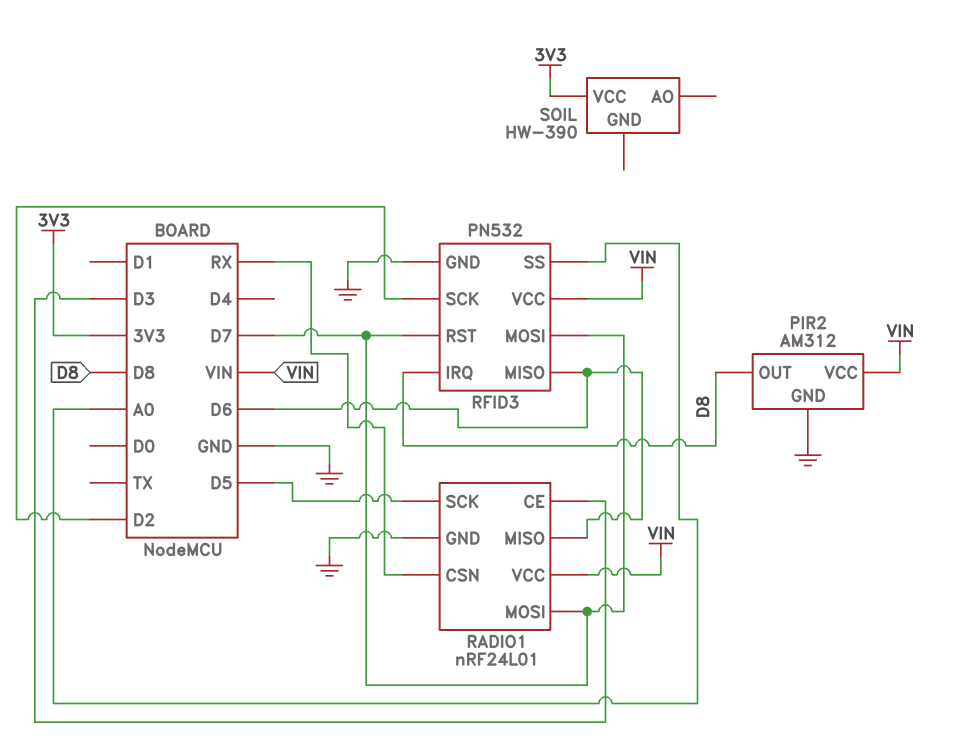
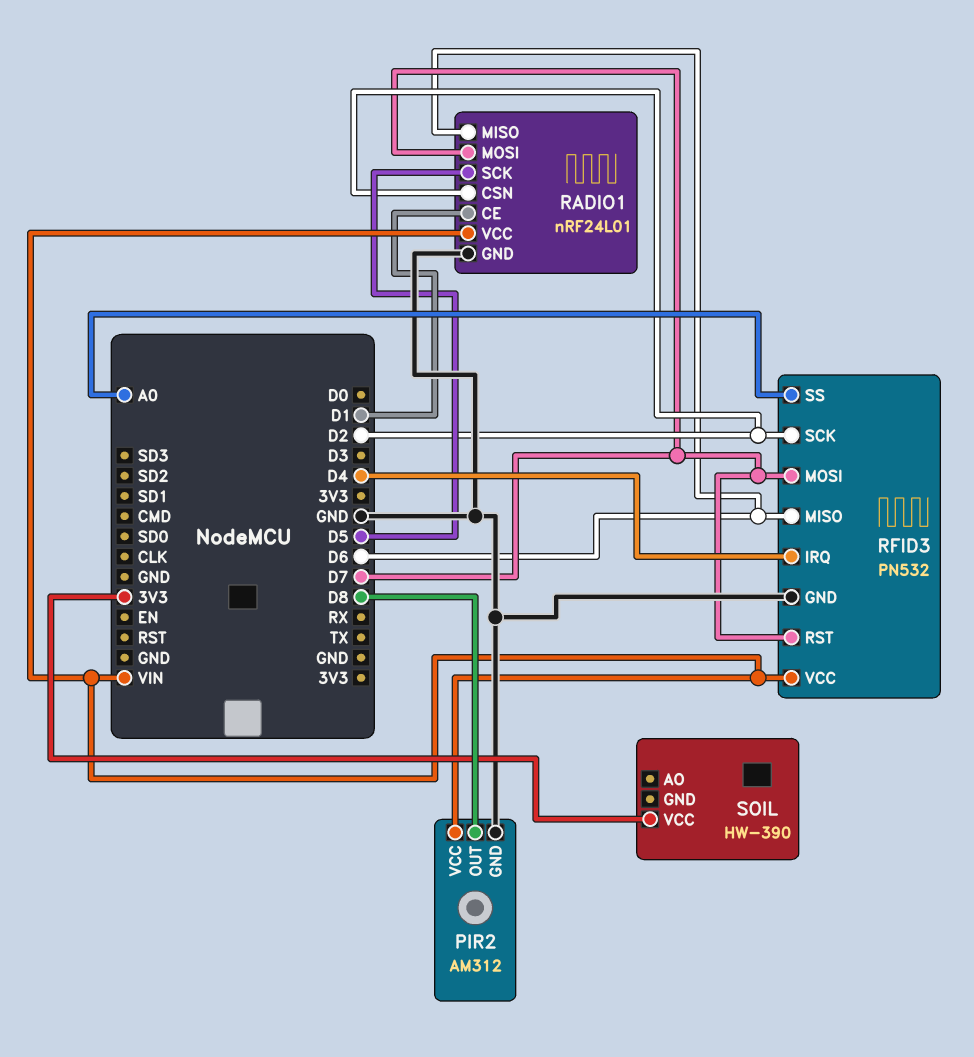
RADIO1 pin CE: D3 -> D1
RADIO1 pin CSN: RX -> D2
RFID3 pin IRQ: D8 -> D4

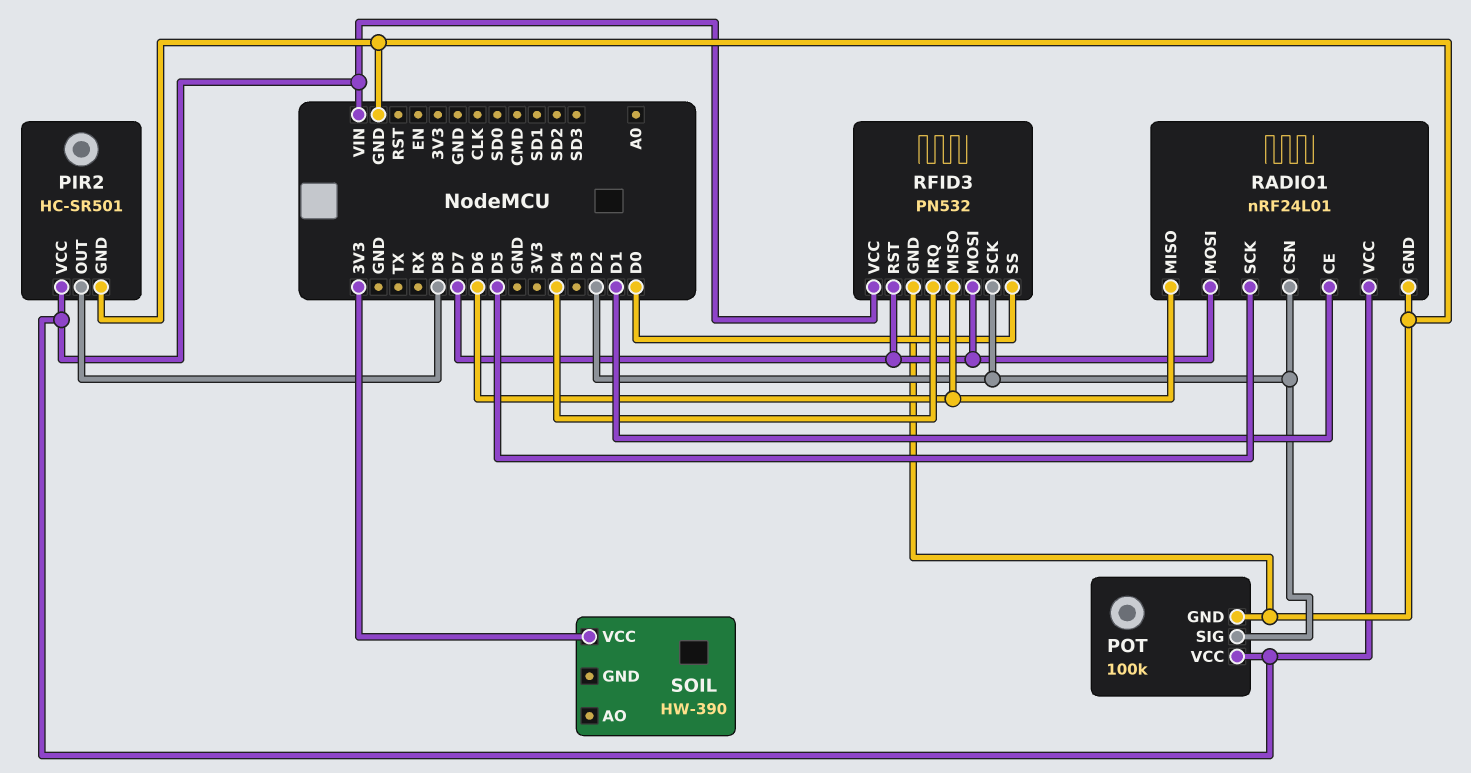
PIR2: AM312 -> HC-SR501
POT: none -> 100k
POT pin GND: none -> GND
POT pin SIG: none -> D2
POT pin VCC: none -> VIN
RFID3 pin SS: A0 -> D0

